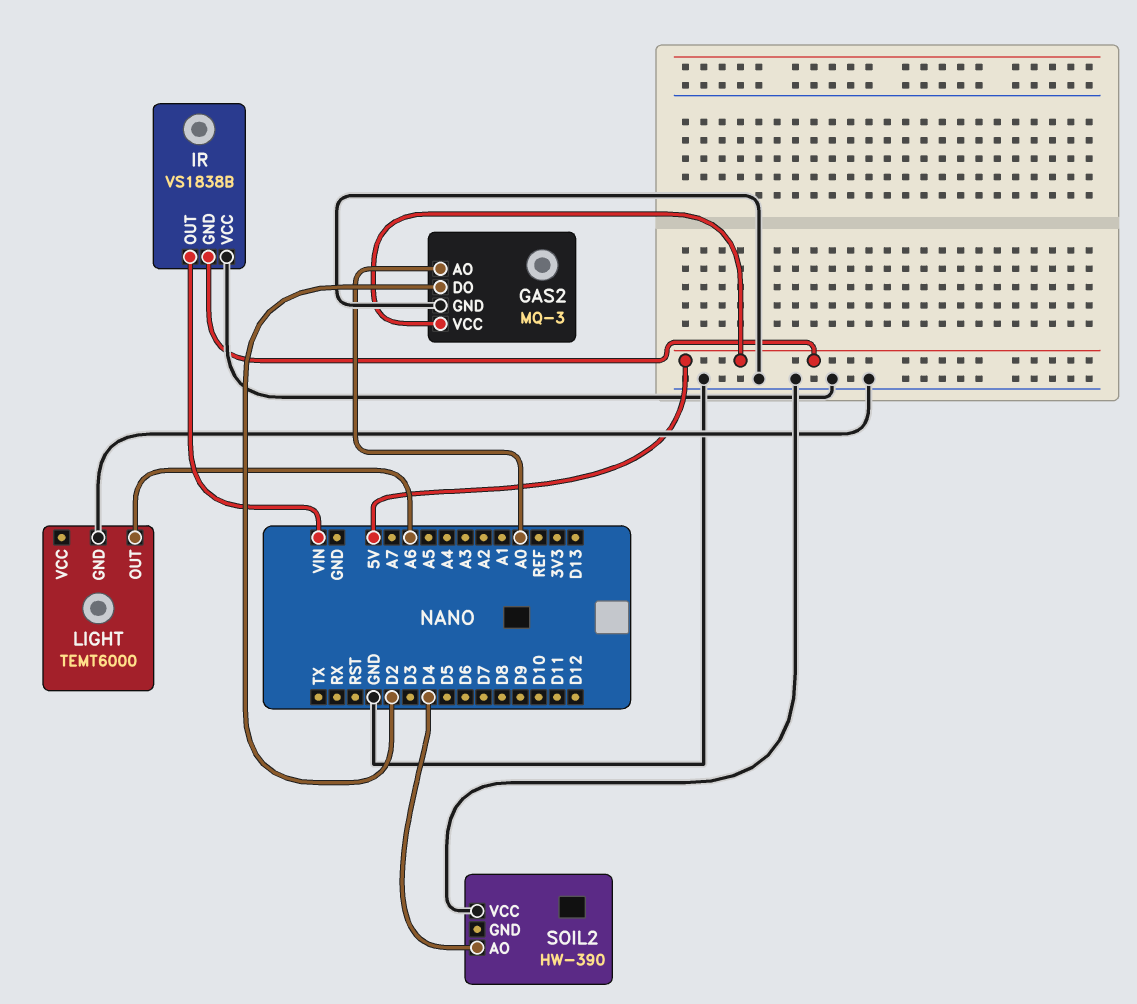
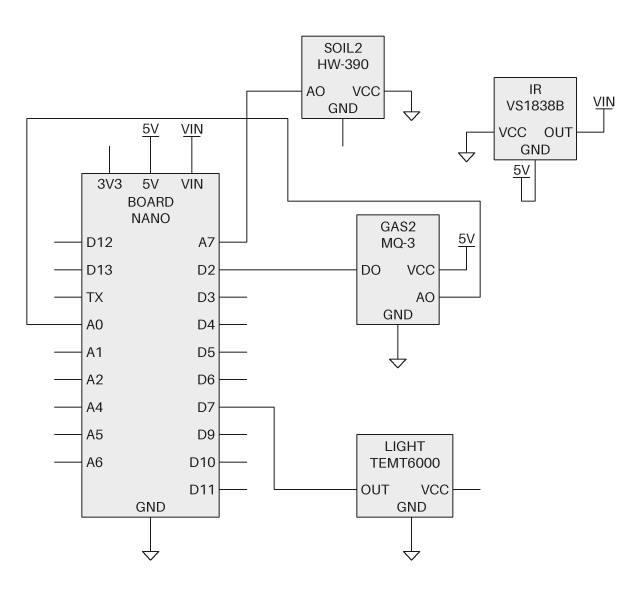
LIGHT pin OUT: A6 -> D7
SOIL2 pin AO: D4 -> A7

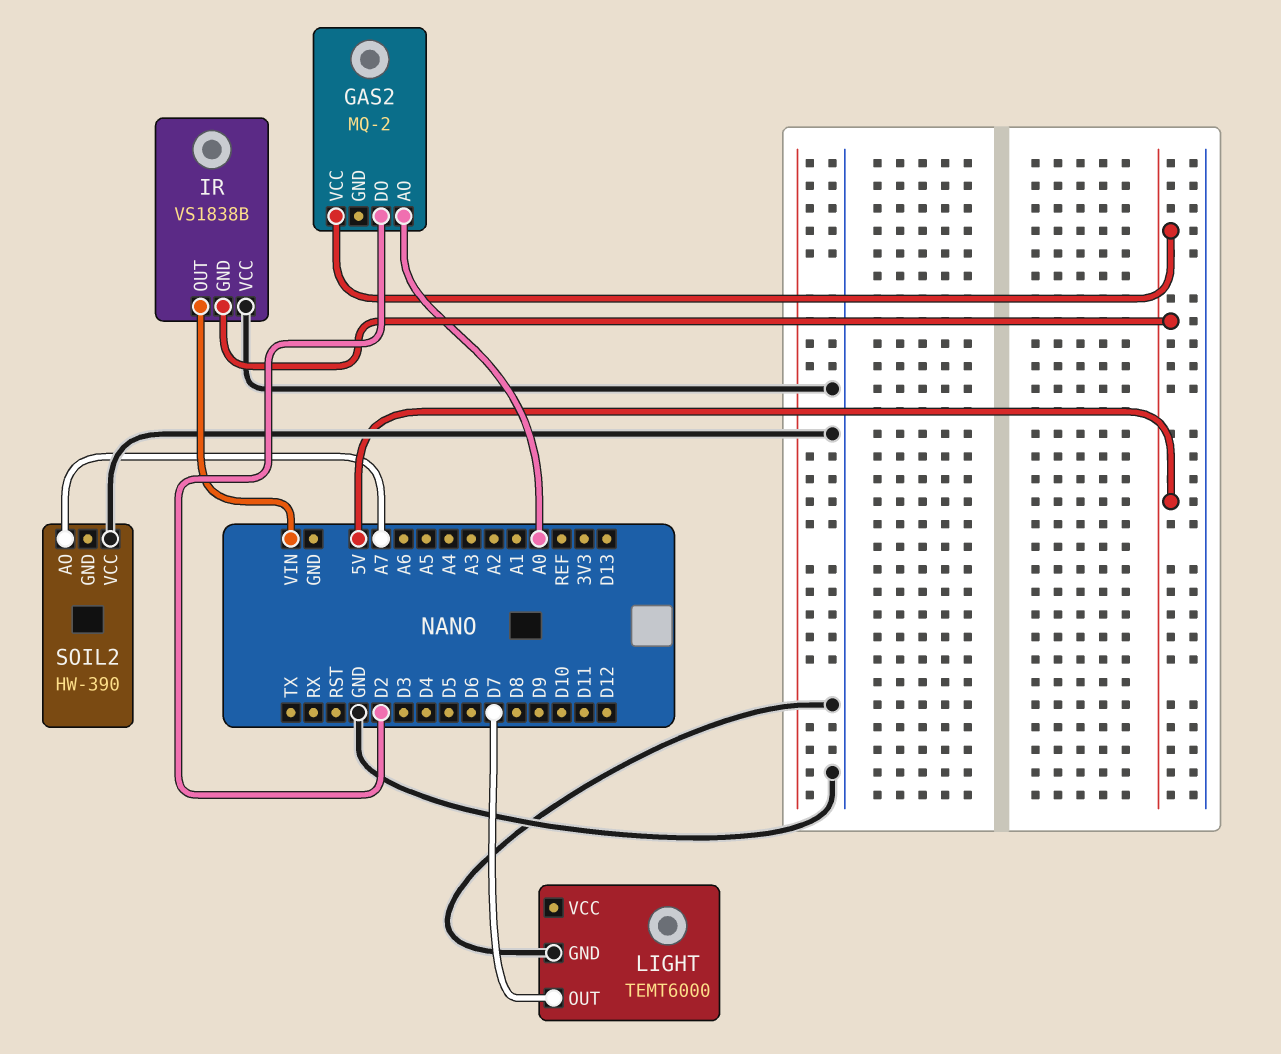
GAS2: MQ-3 -> MQ-2
GAS2 pin GND: GND -> none

